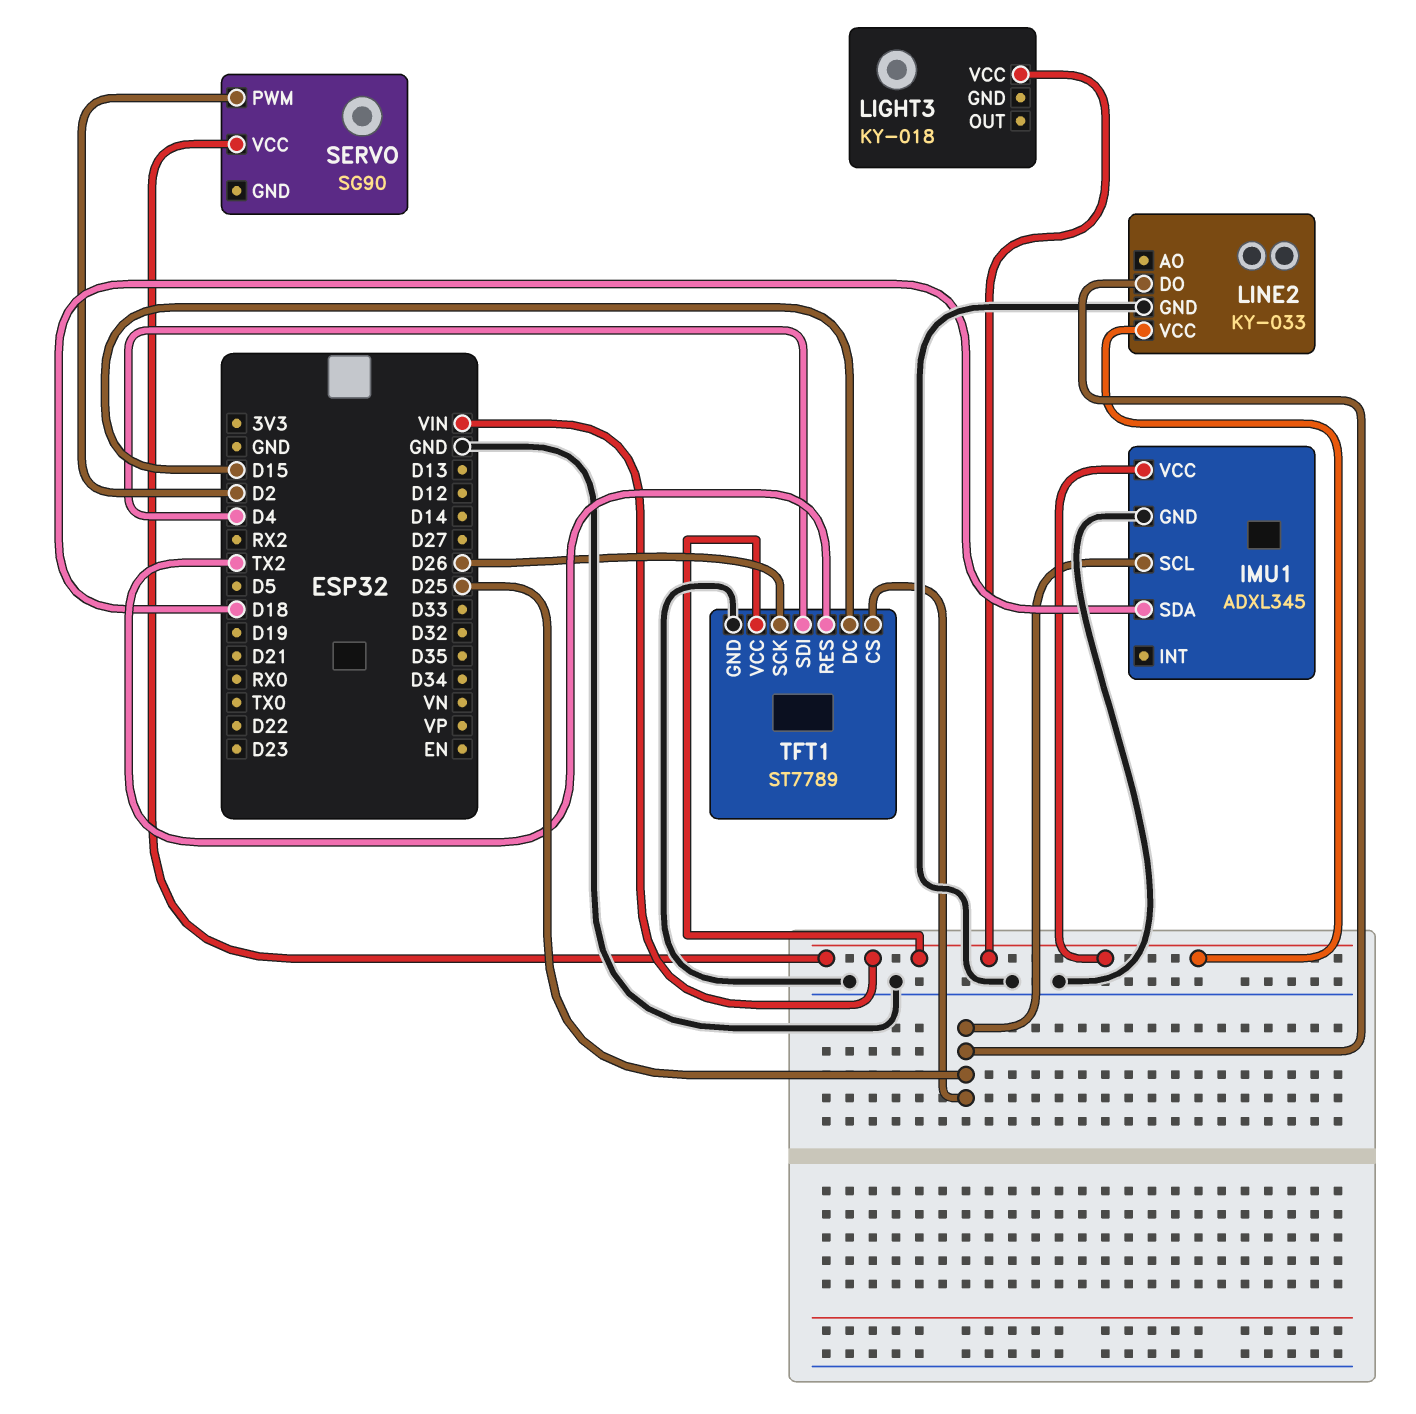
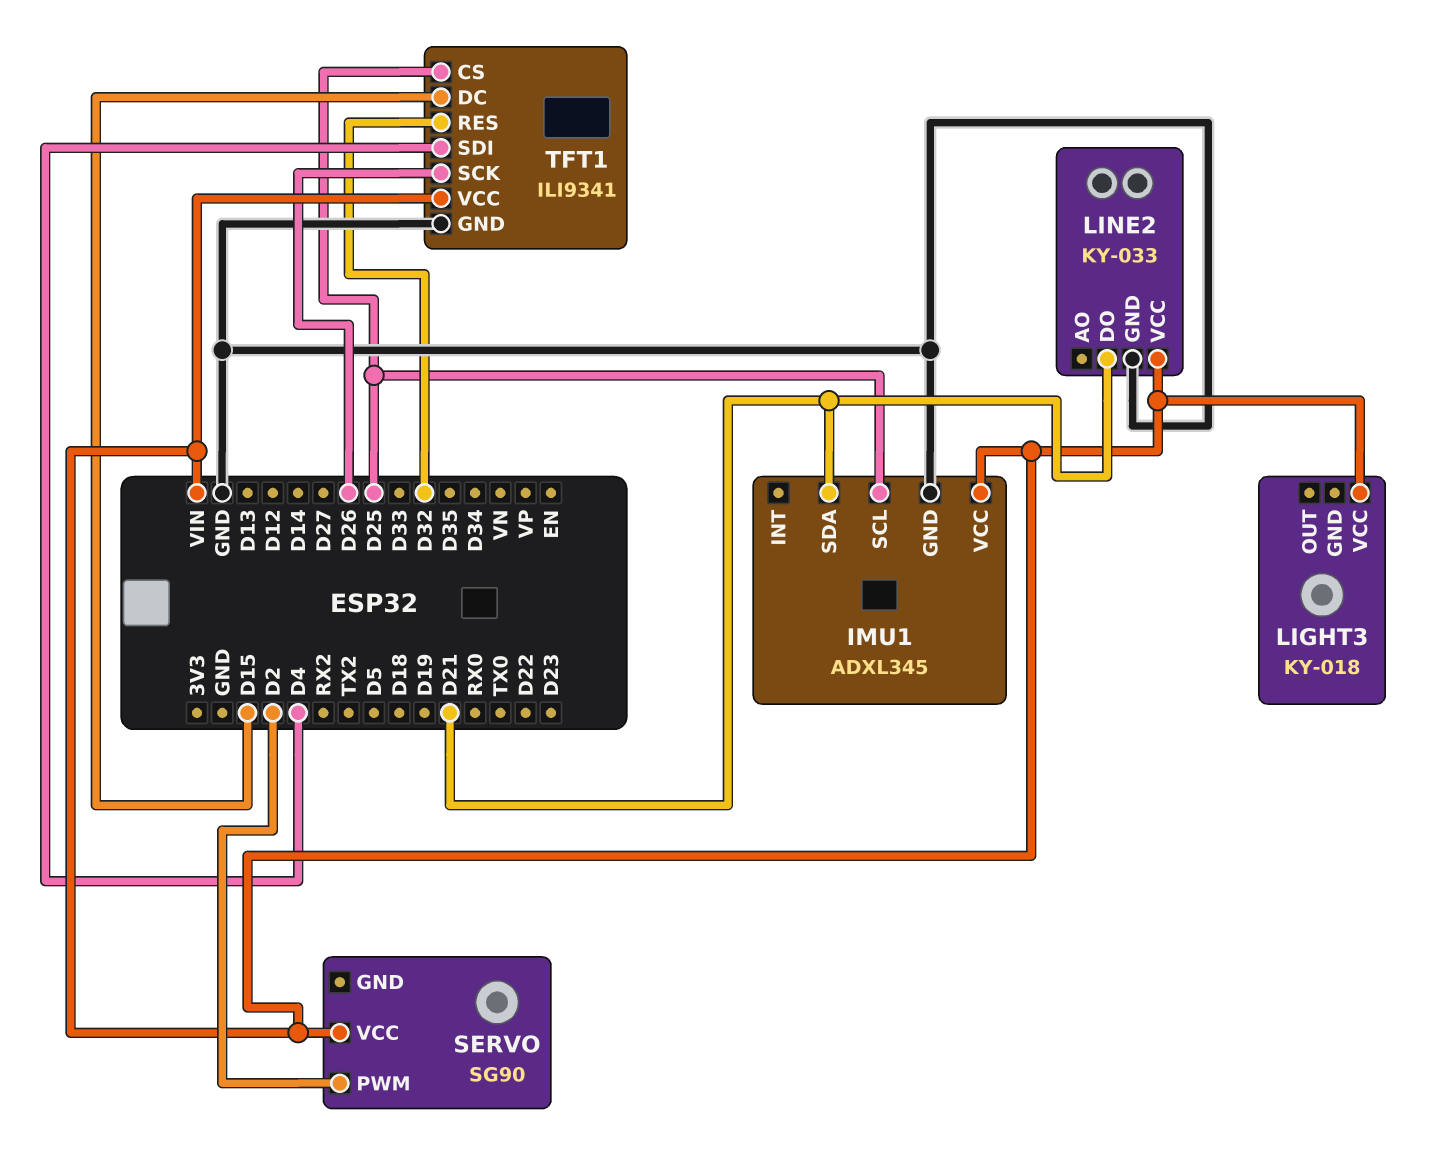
IMU1 pin SDA: D18 -> D21
LINE2 pin DO: D25 -> D21
TFT1: ST7789 -> ILI9341
TFT1 pin RES: TX2 -> D32

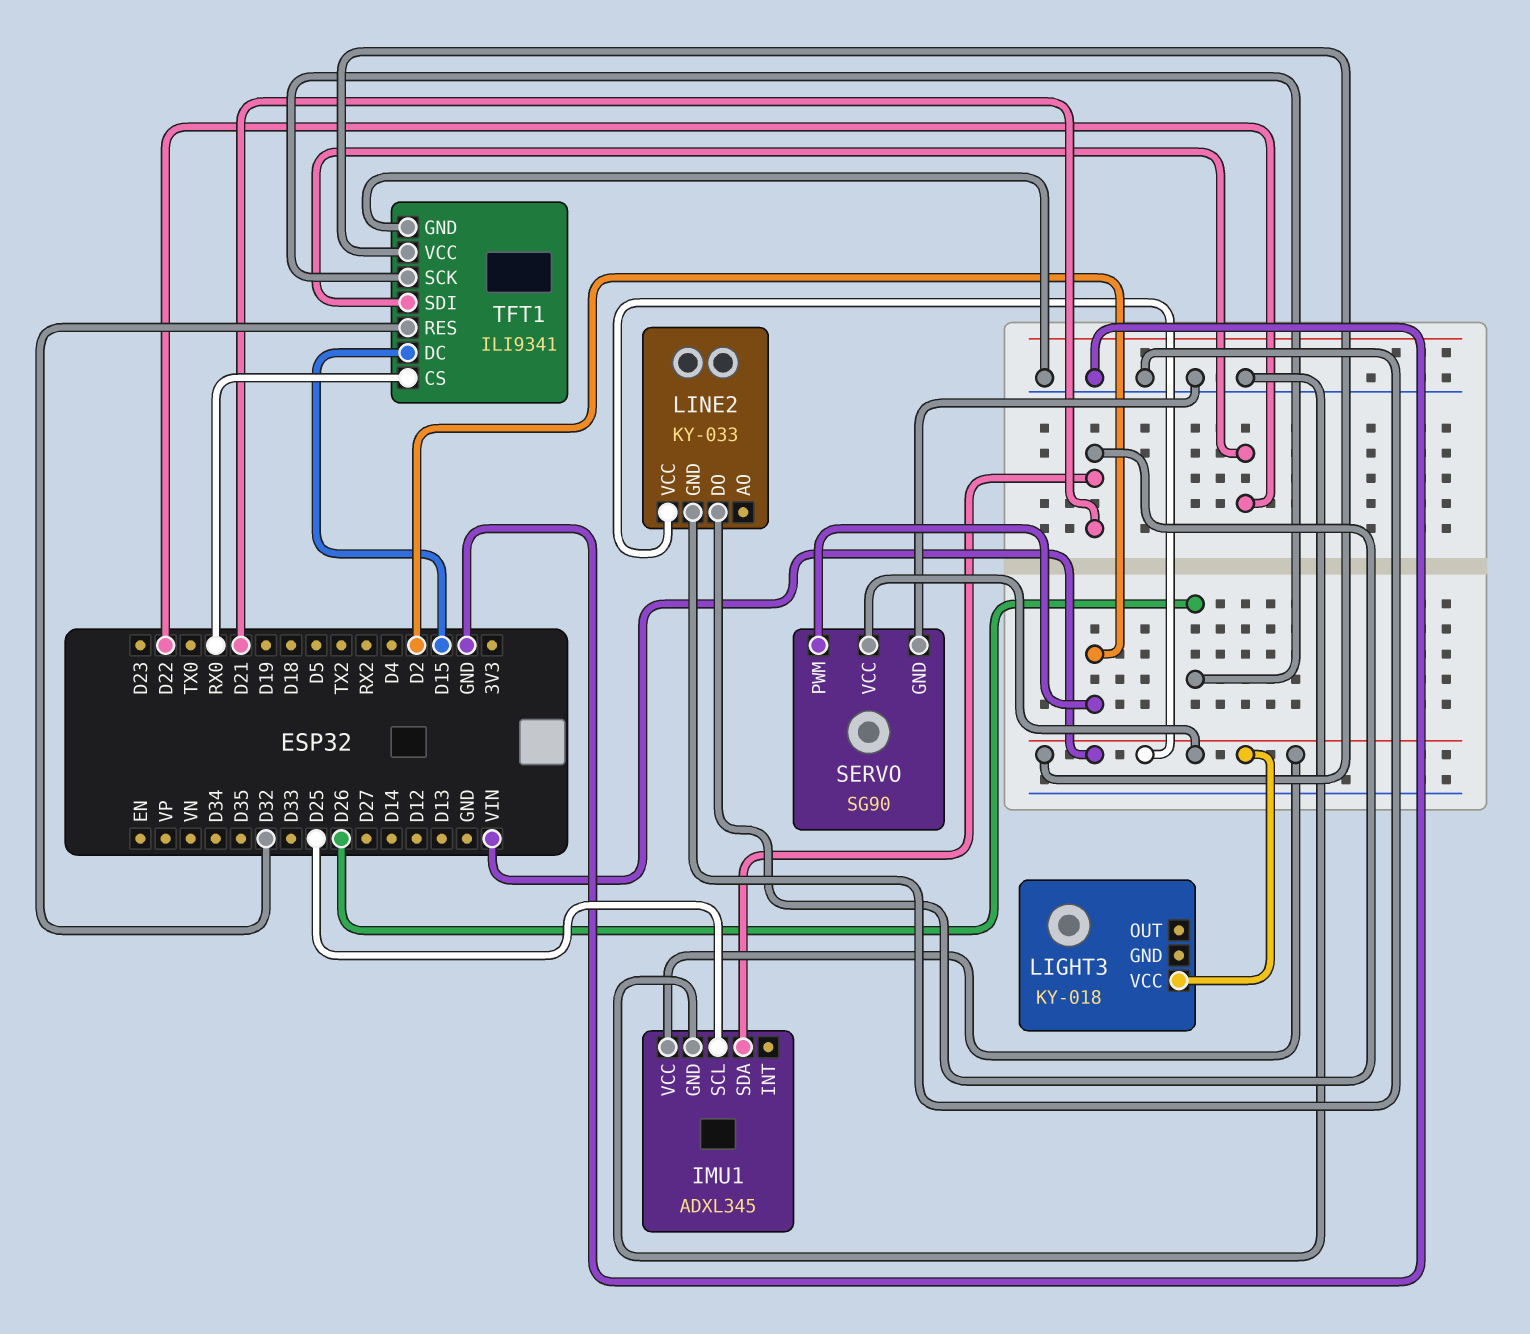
SERVO pin GND: none -> GND
TFT1 pin CS: D25 -> RX0
TFT1 pin SDI: D4 -> D22

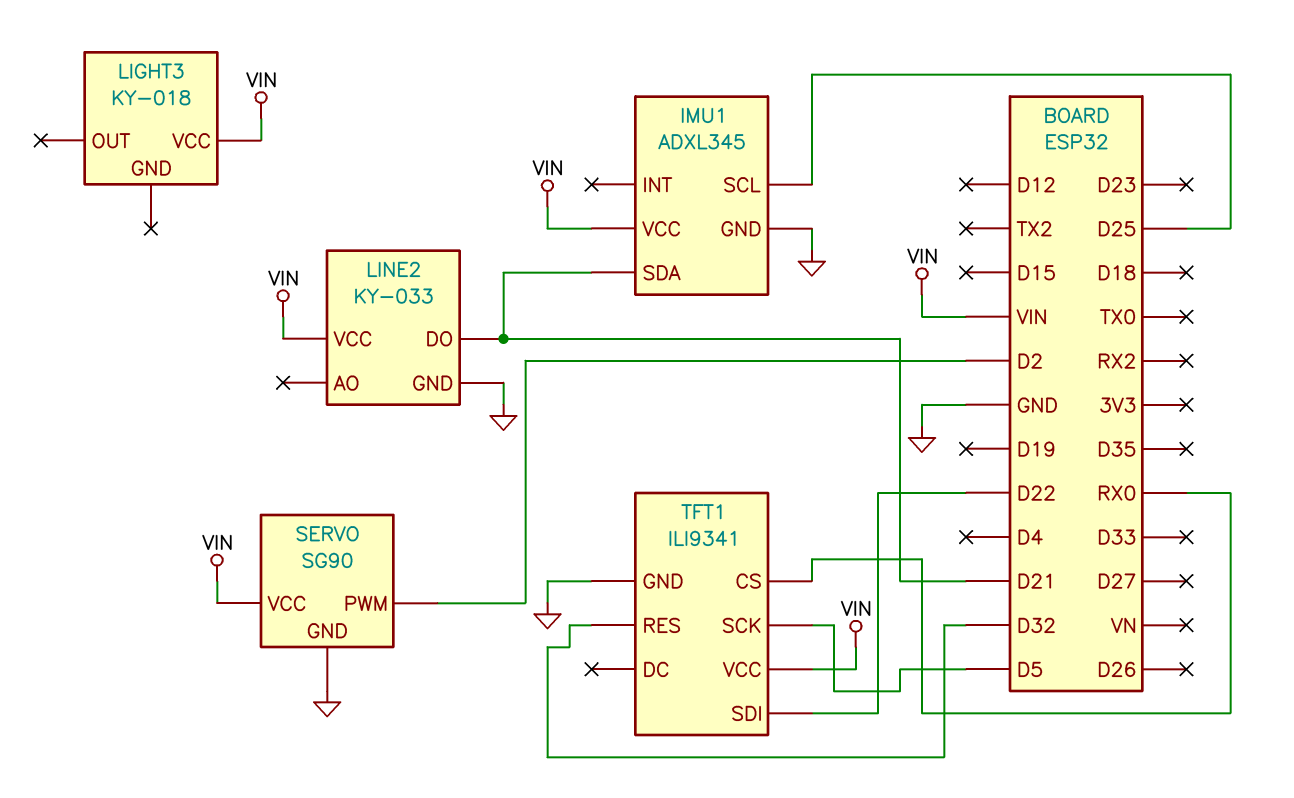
TFT1 pin DC: D15 -> none
TFT1 pin SCK: D26 -> D5

